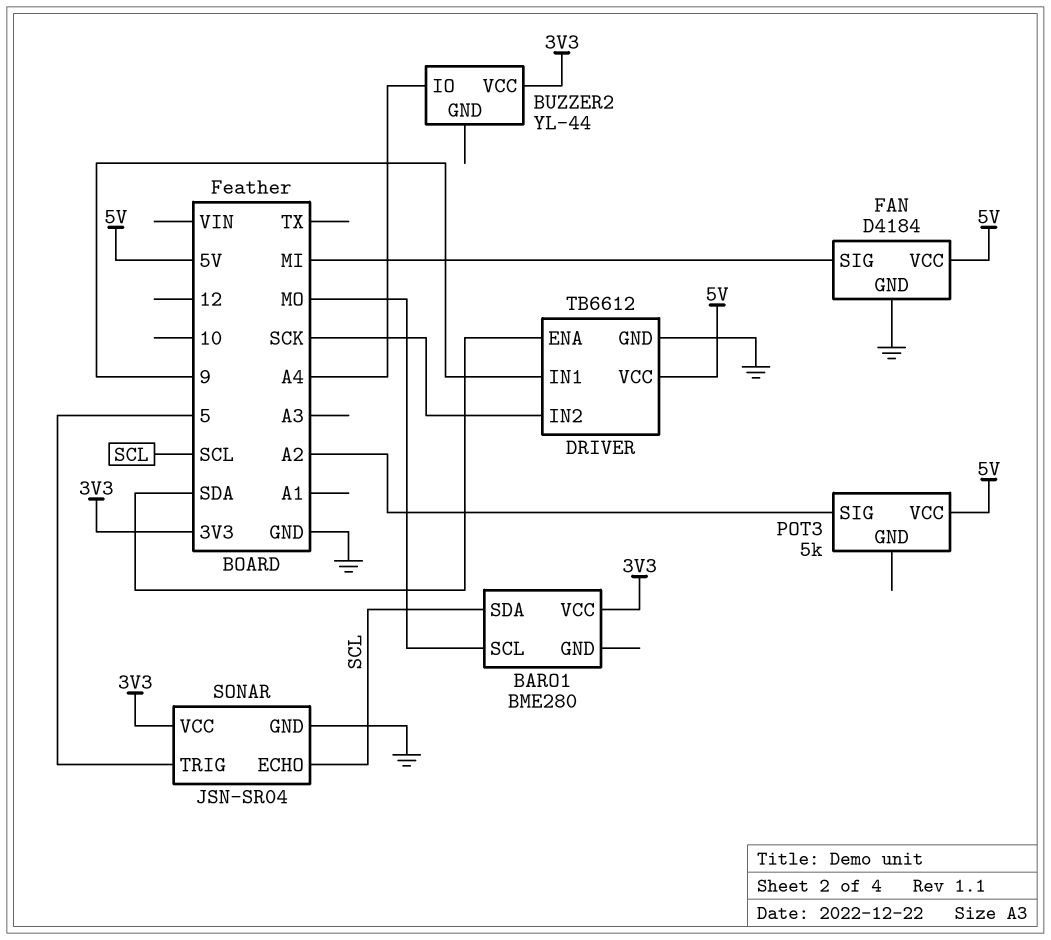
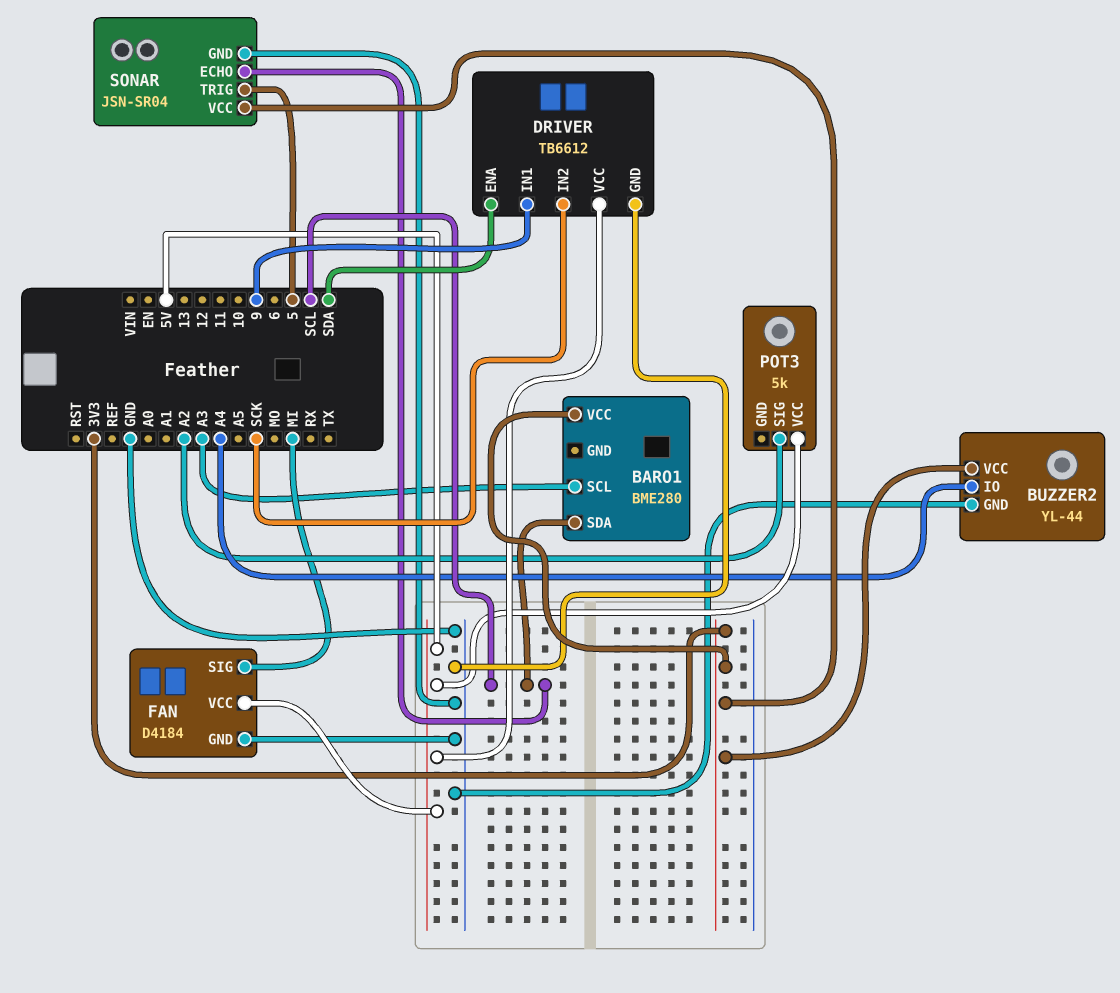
BARO1 pin SCL: MO -> A3
BUZZER2 pin GND: none -> GND

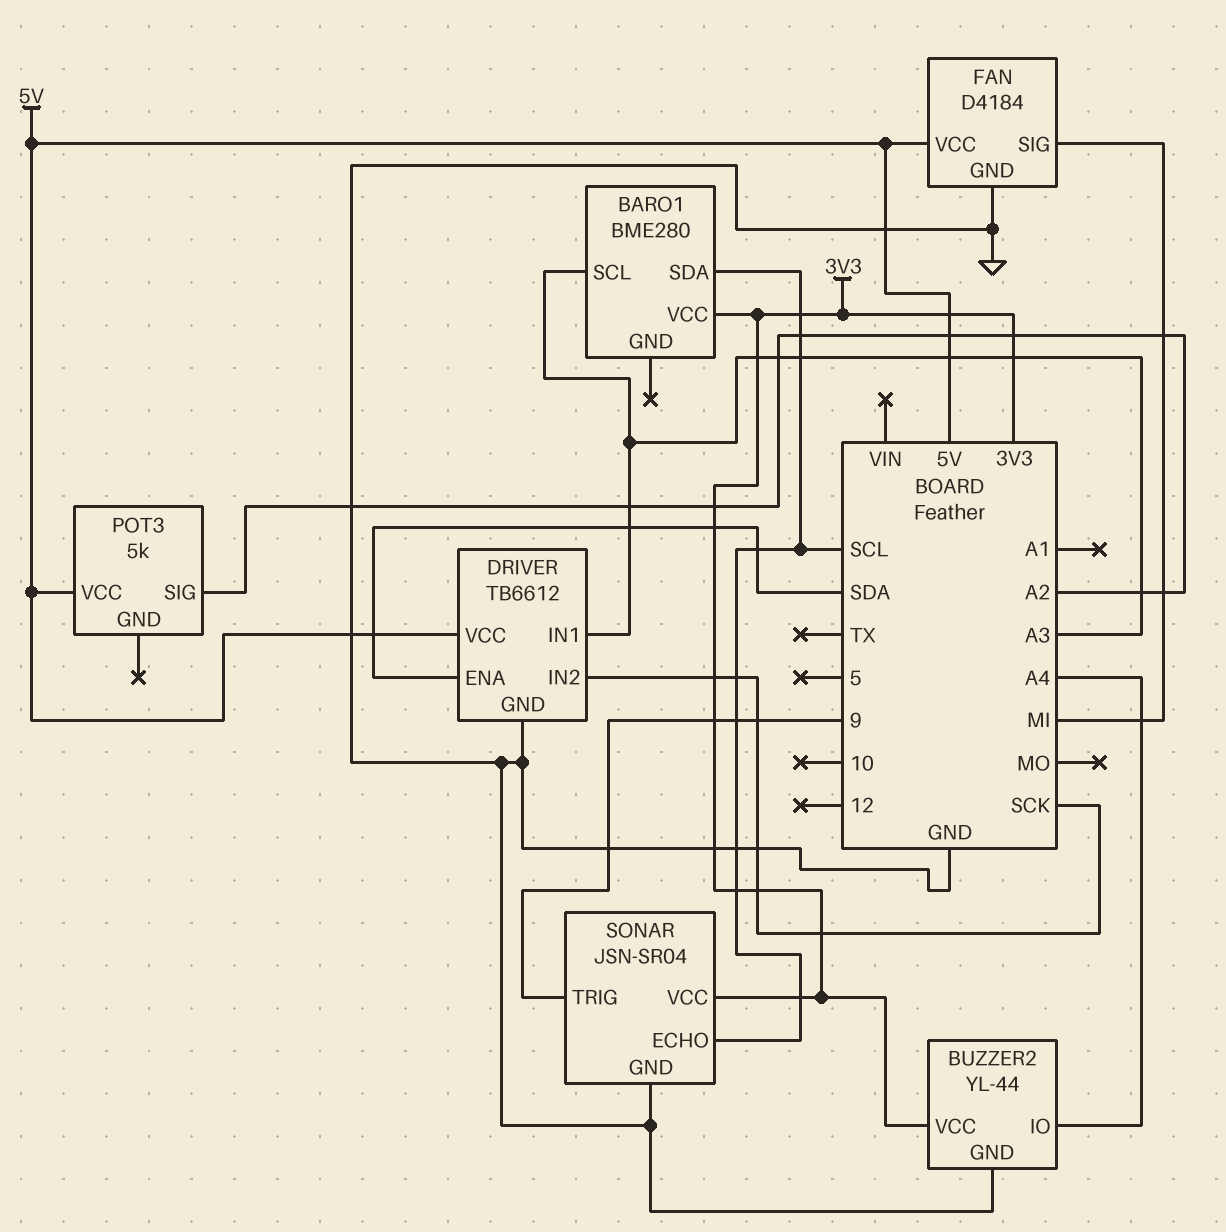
DRIVER pin IN1: 9 -> A3
SONAR pin TRIG: 5 -> 9

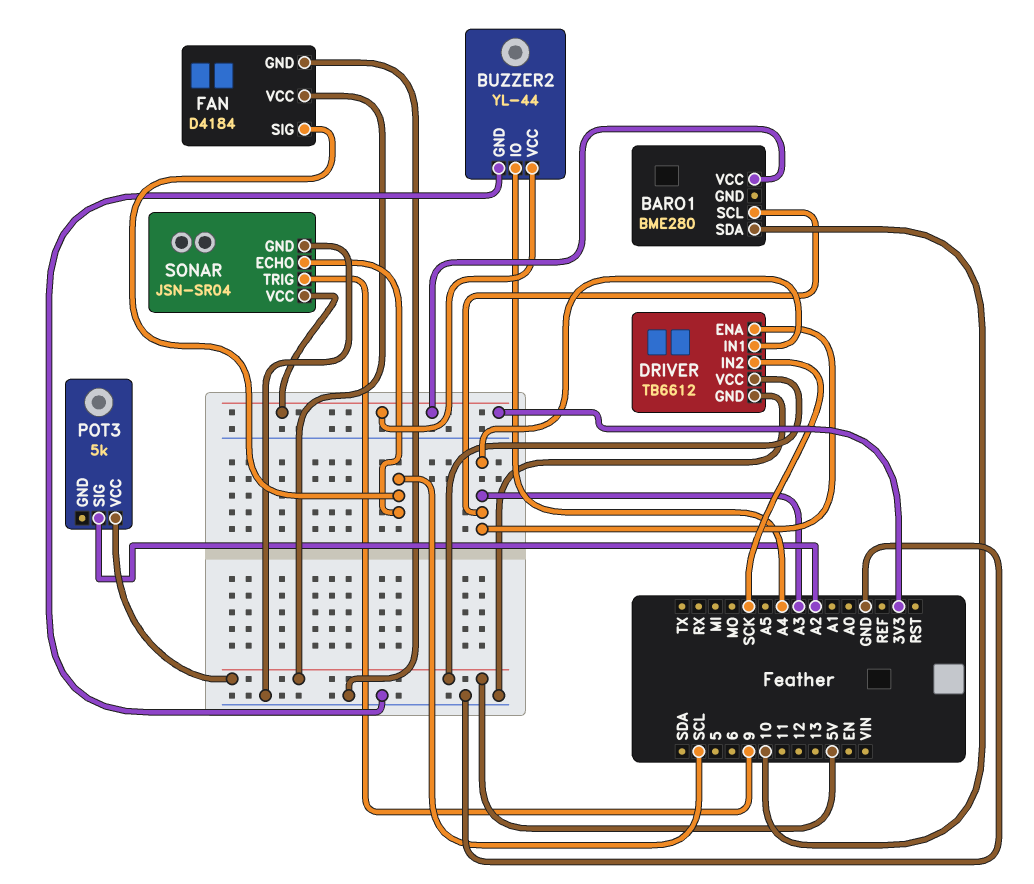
BARO1 pin SDA: SCL -> 10
DRIVER pin ENA: SDA -> A3
FAN pin SIG: MI -> SCL

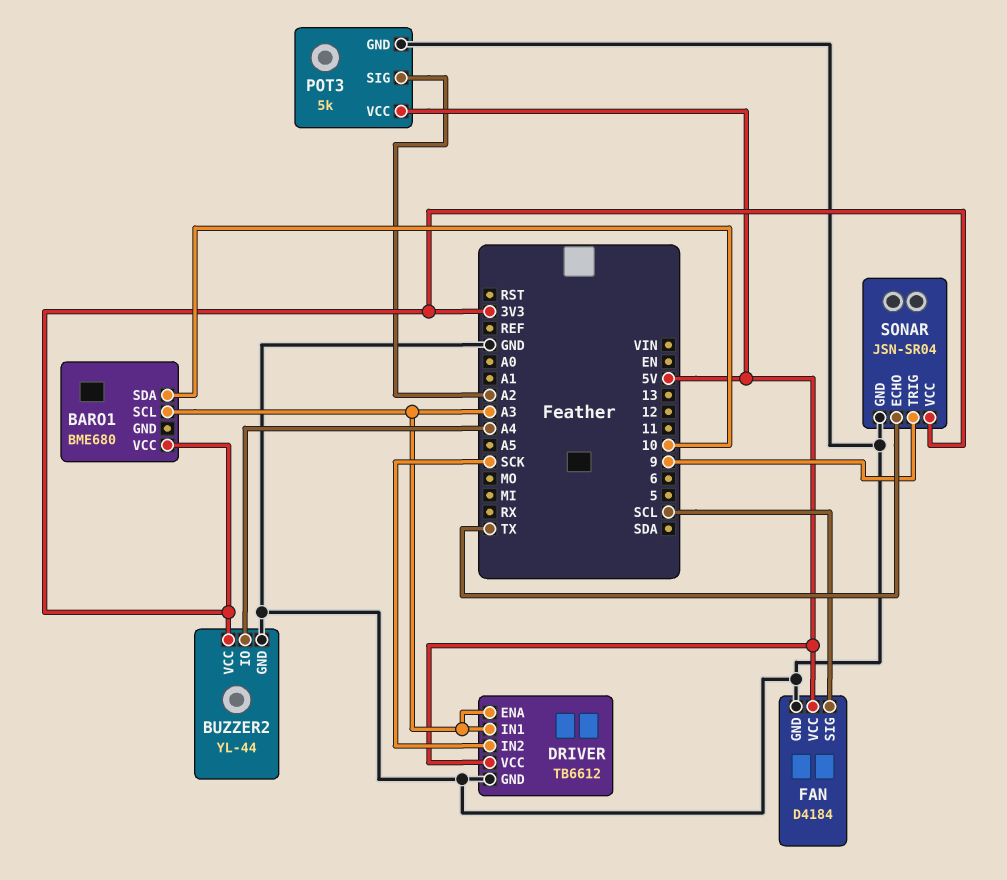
BARO1: BME280 -> BME680
POT3 pin GND: none -> GND
SONAR pin ECHO: SCL -> TX

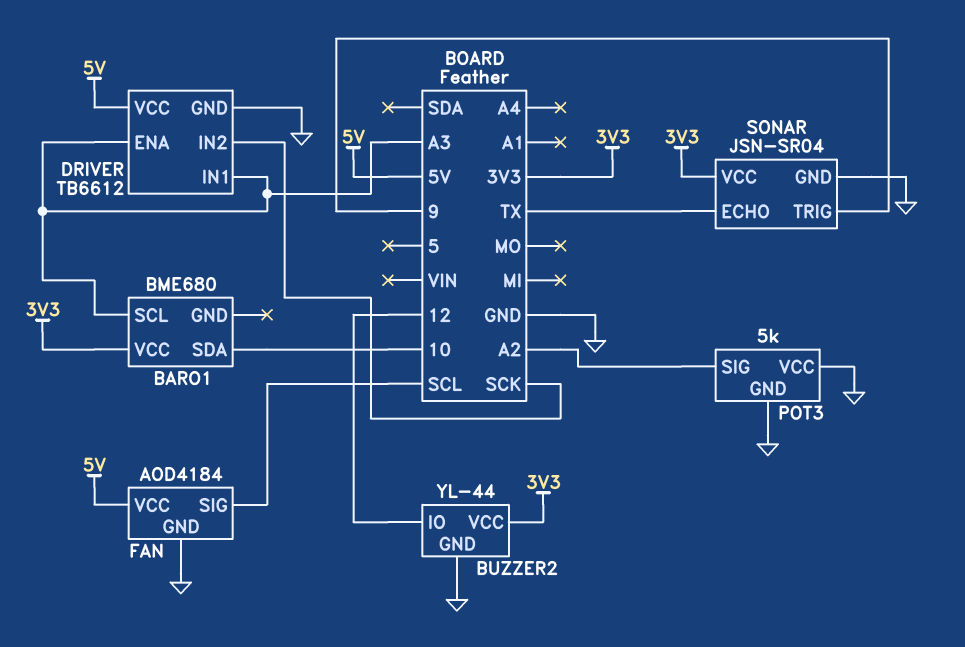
BUZZER2 pin IO: A4 -> 12
FAN: D4184 -> AOD4184
POT3 pin VCC: 5V -> GND

